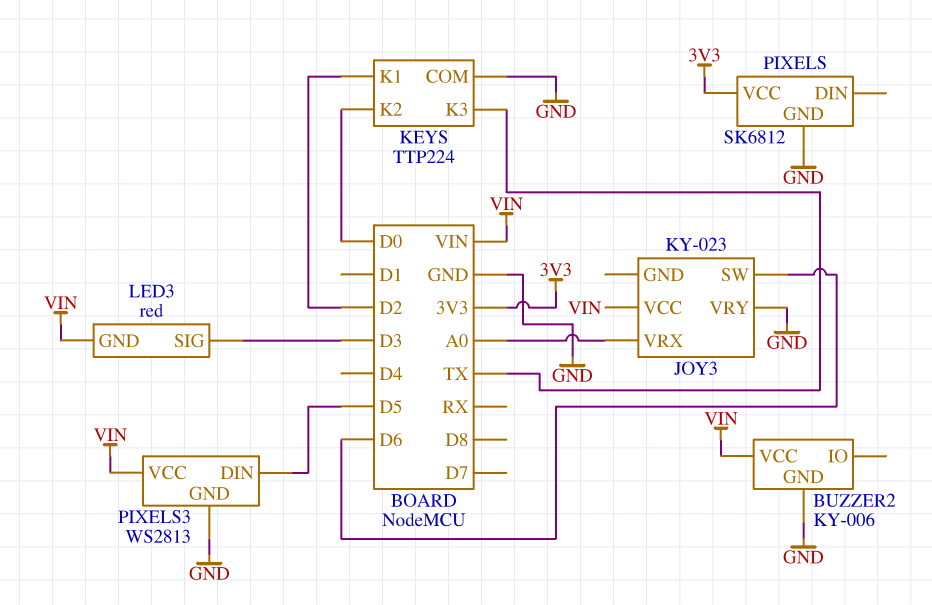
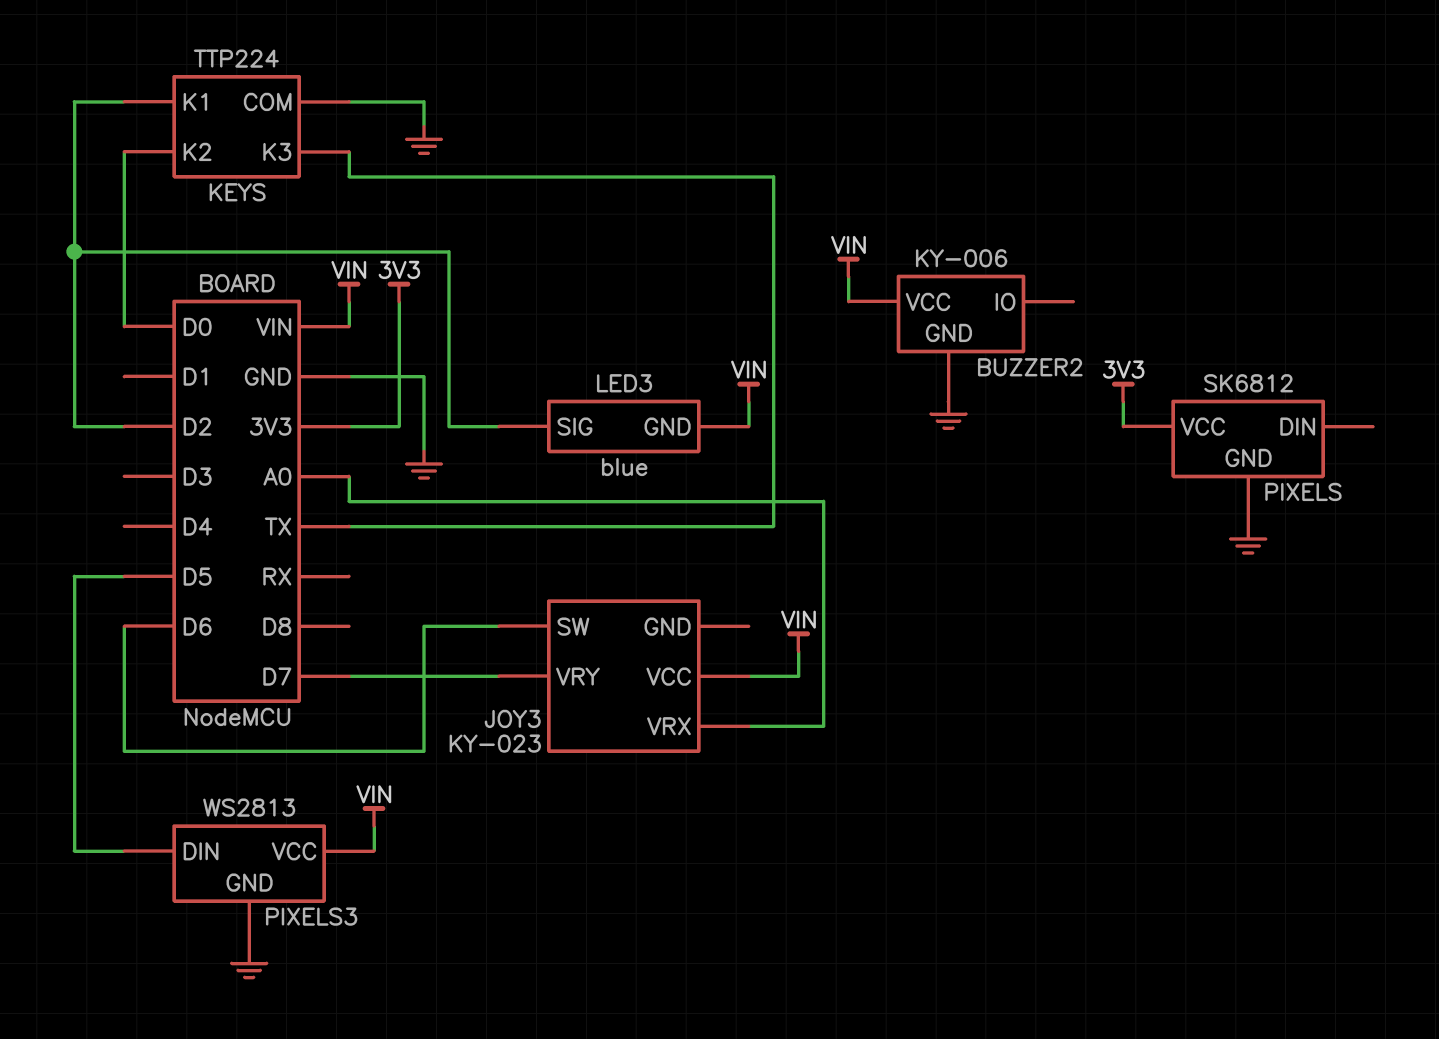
JOY3 pin VRY: GND -> D7
LED3: red -> blue
LED3 pin SIG: D3 -> D2

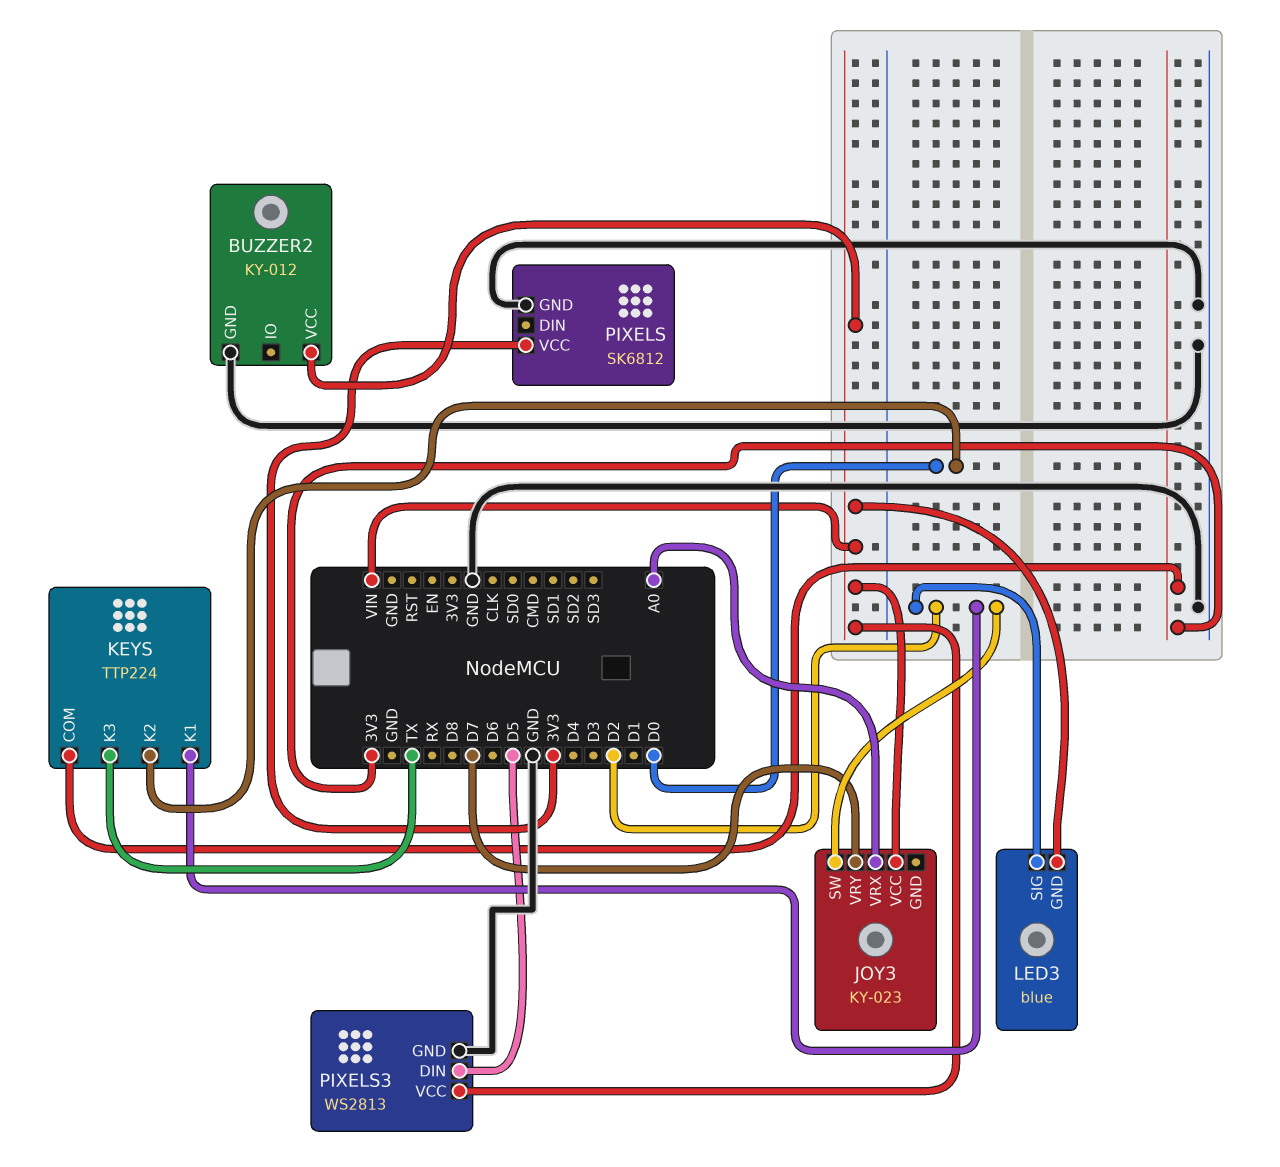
BUZZER2: KY-006 -> KY-012
JOY3 pin SW: D6 -> D2
KEYS pin COM: GND -> 3V3

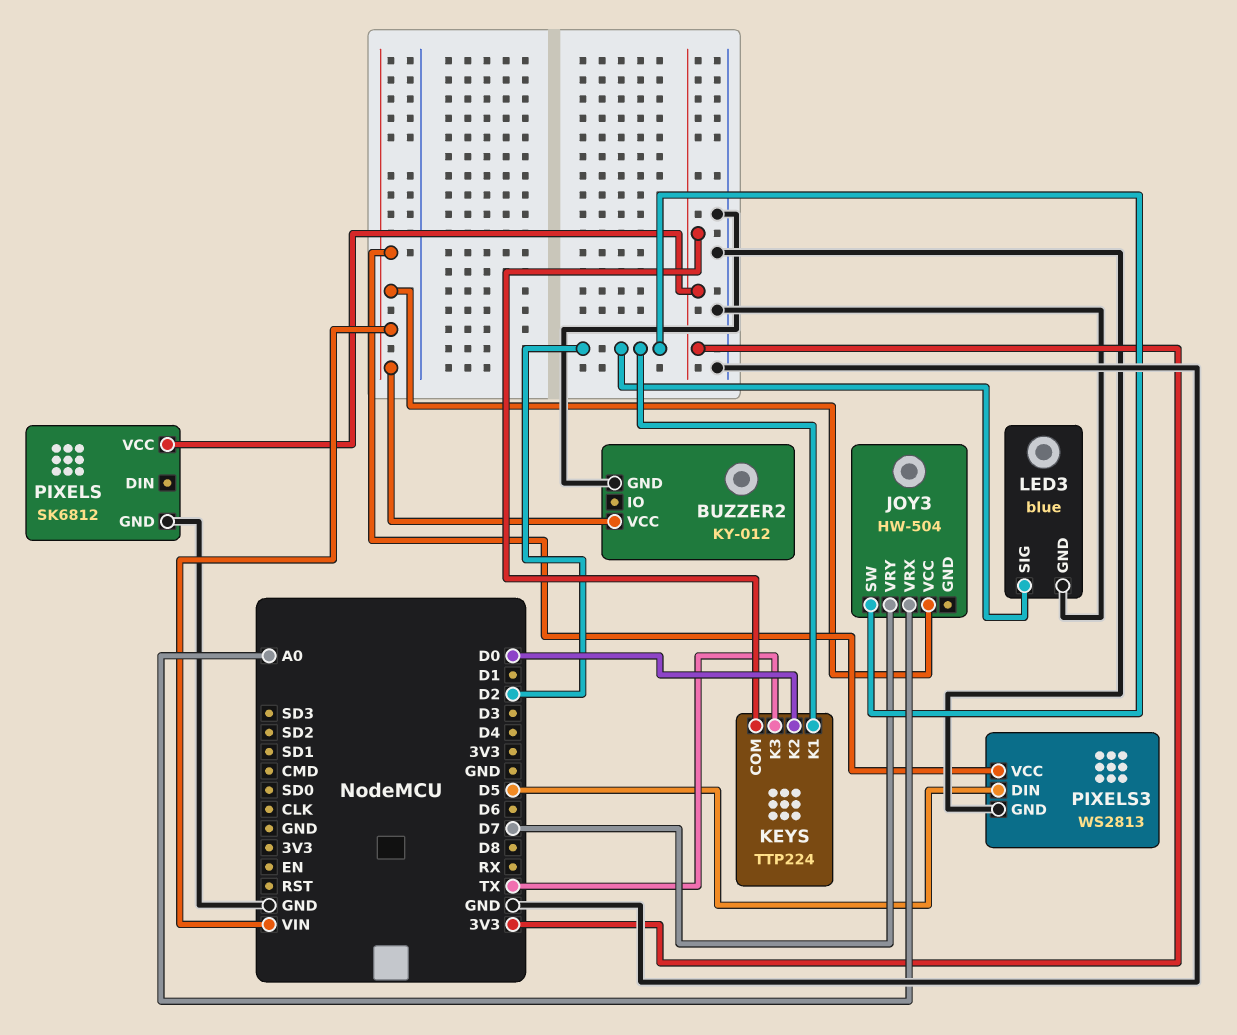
JOY3: KY-023 -> HW-504
LED3 pin GND: VIN -> GND

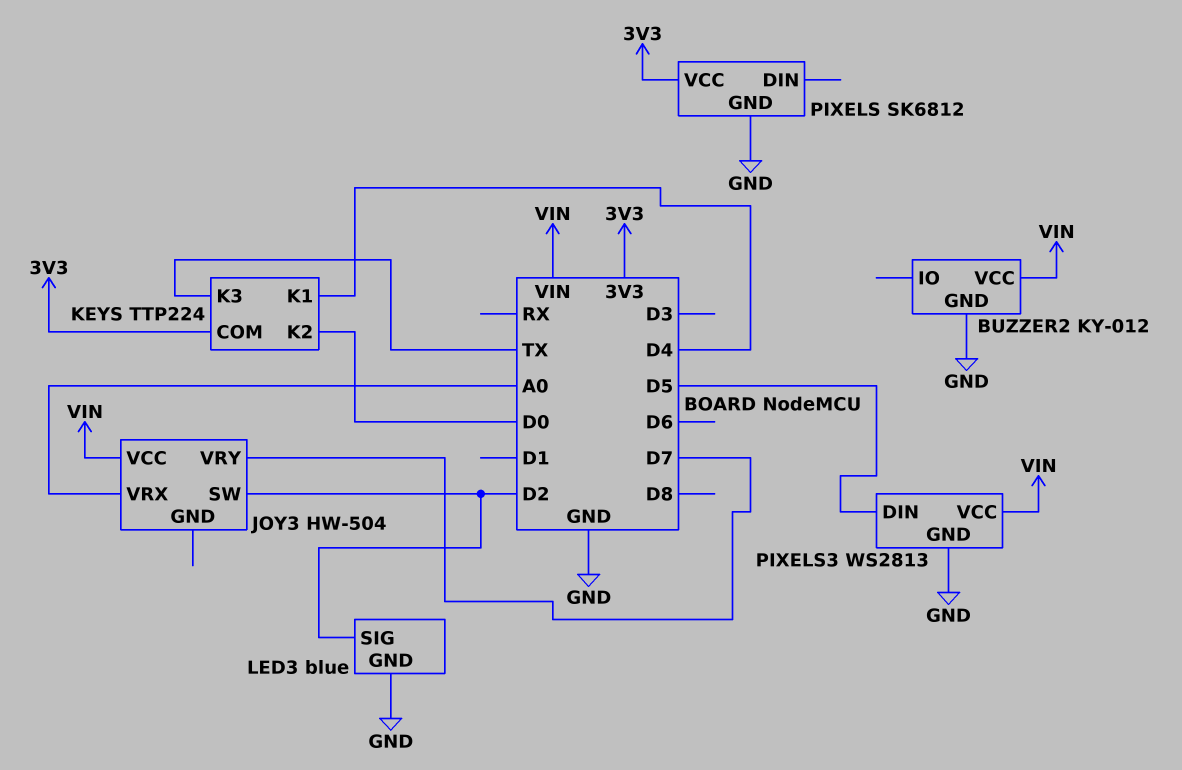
KEYS pin K1: D2 -> D4

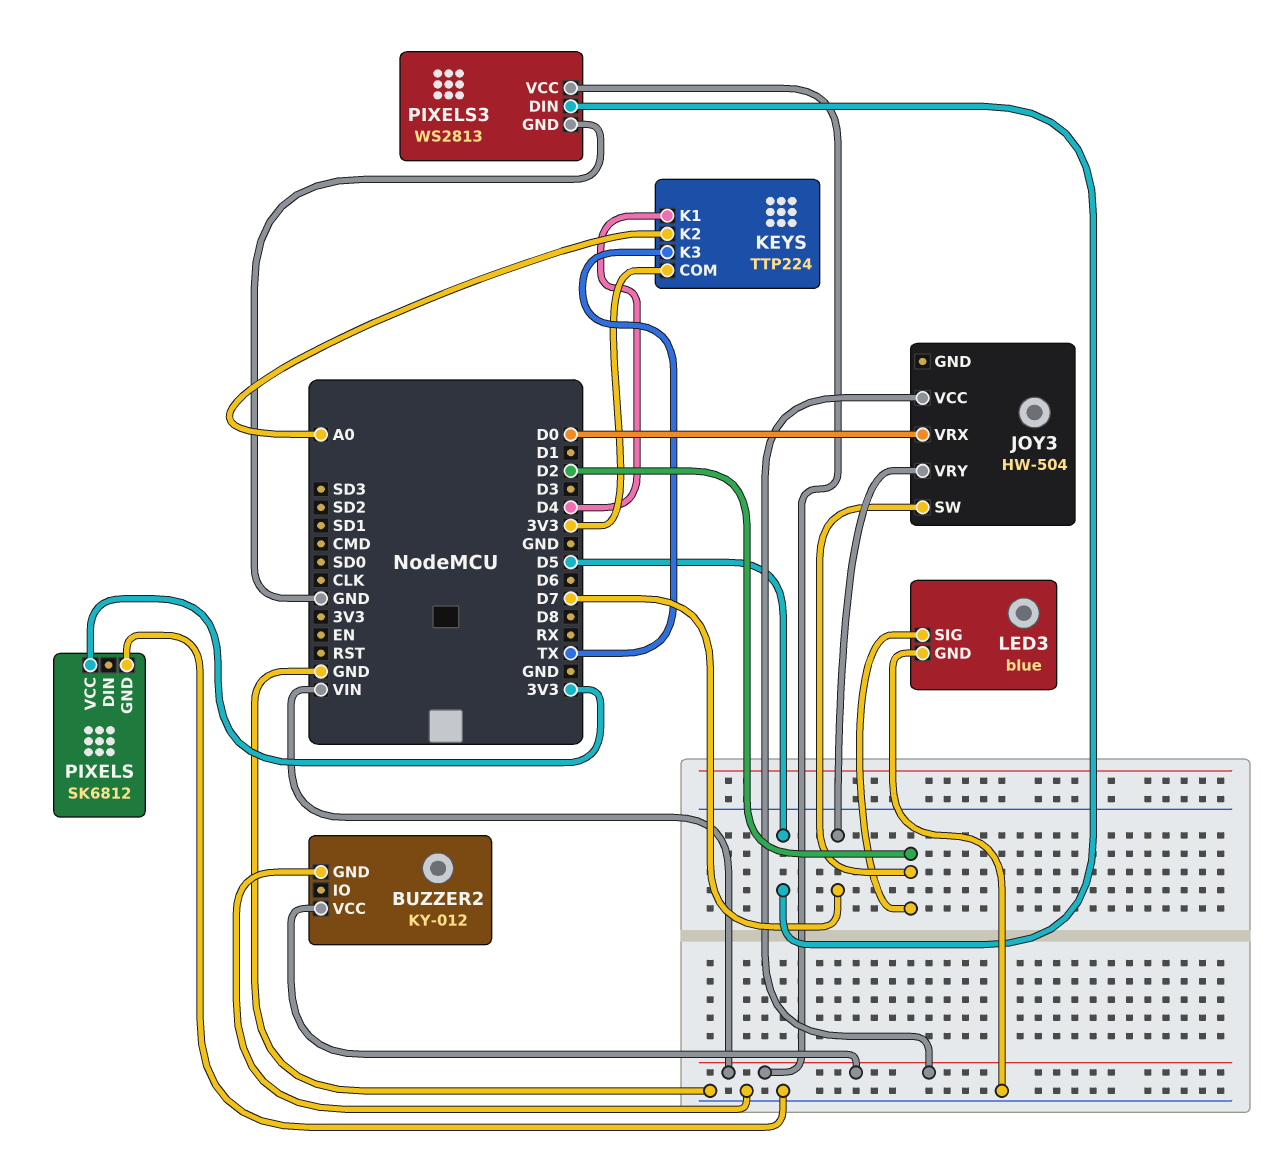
JOY3 pin VRX: A0 -> D0
KEYS pin K2: D0 -> A0

